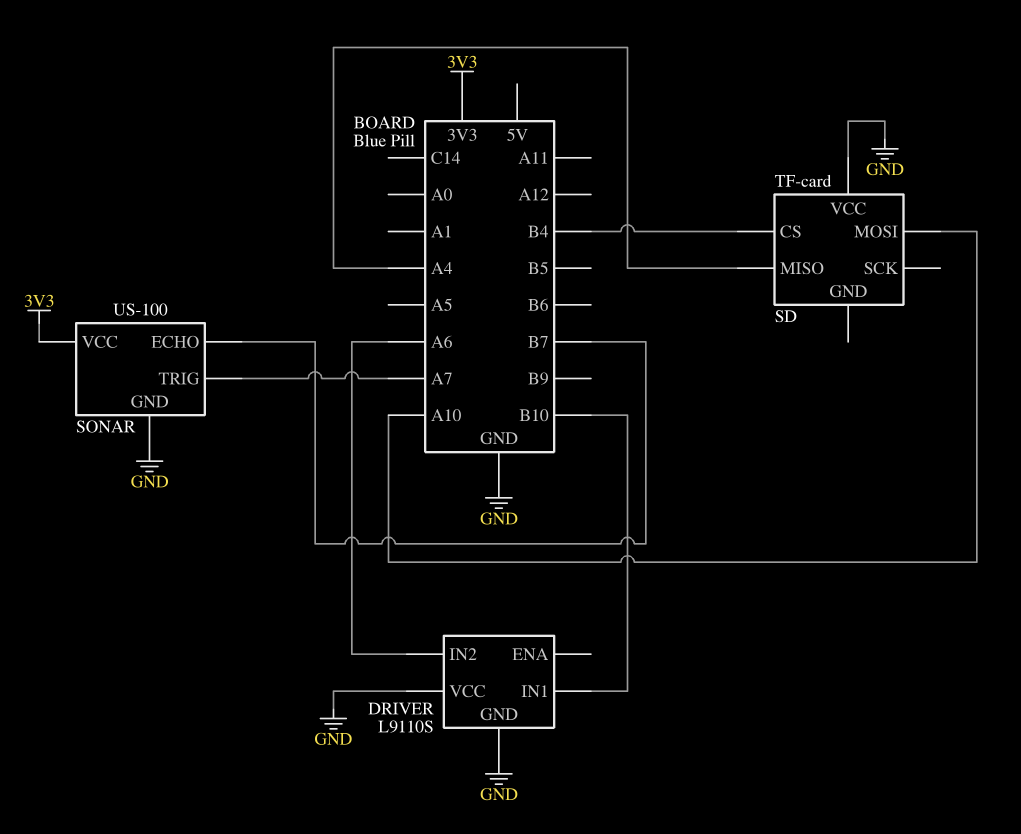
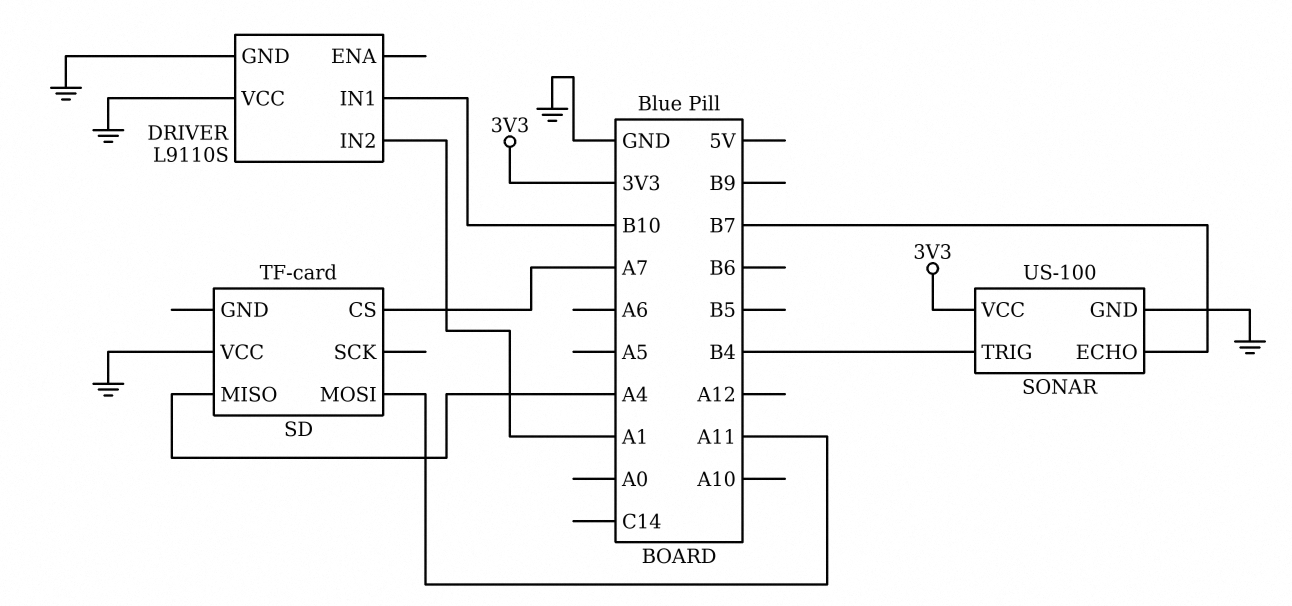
DRIVER pin IN2: A6 -> A1
SD pin CS: B4 -> A7
SD pin MOSI: A10 -> A11
SONAR pin TRIG: A7 -> B4

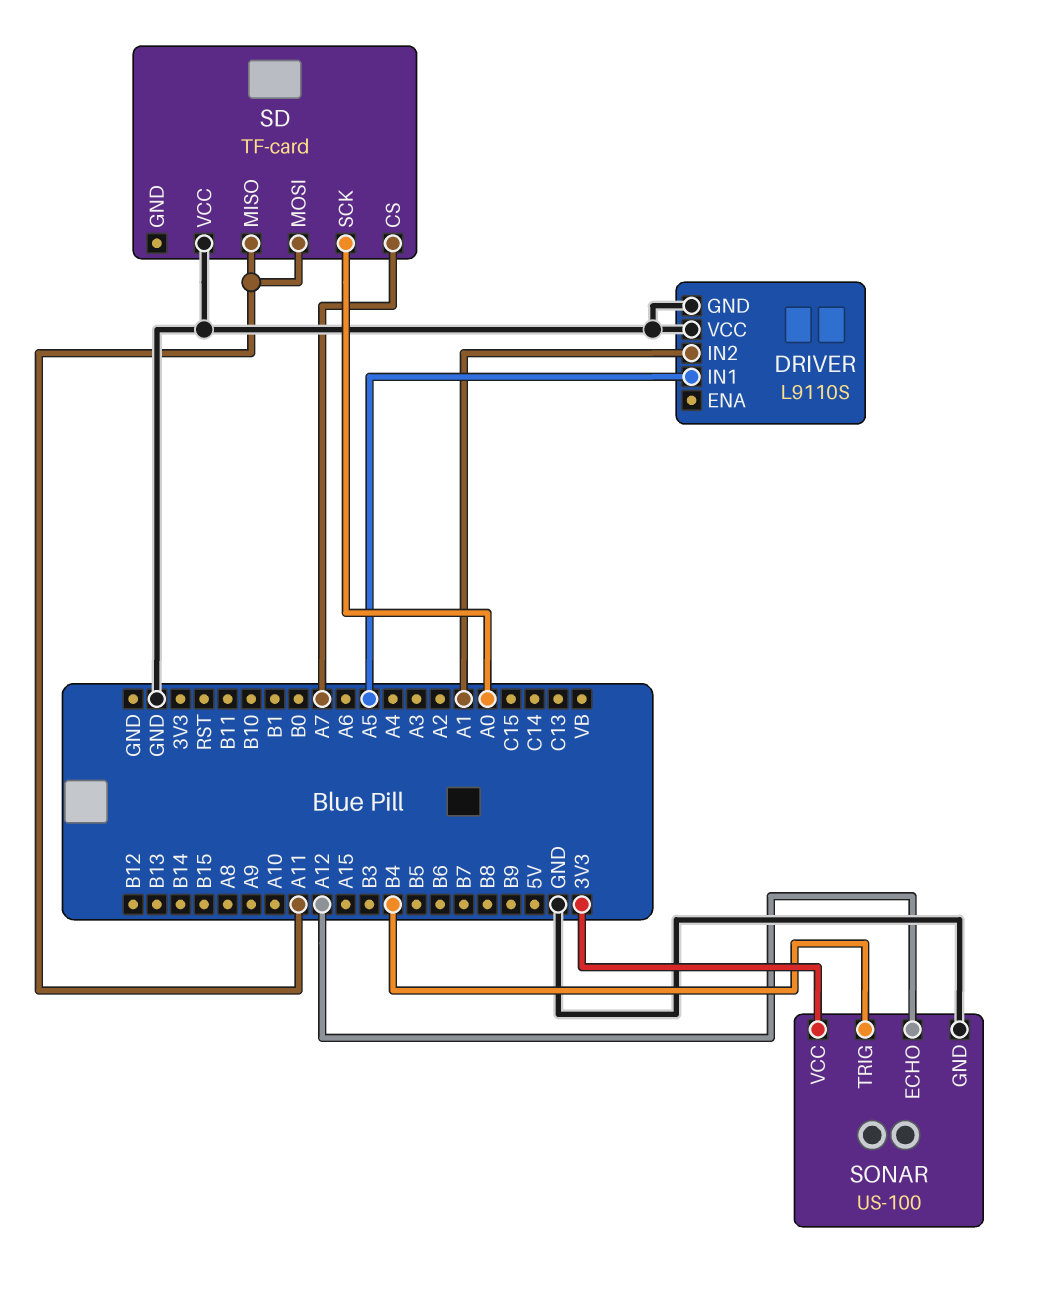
DRIVER pin IN1: B10 -> A5
SD pin MISO: A4 -> A11
SD pin SCK: none -> A0
SONAR pin ECHO: B7 -> A12

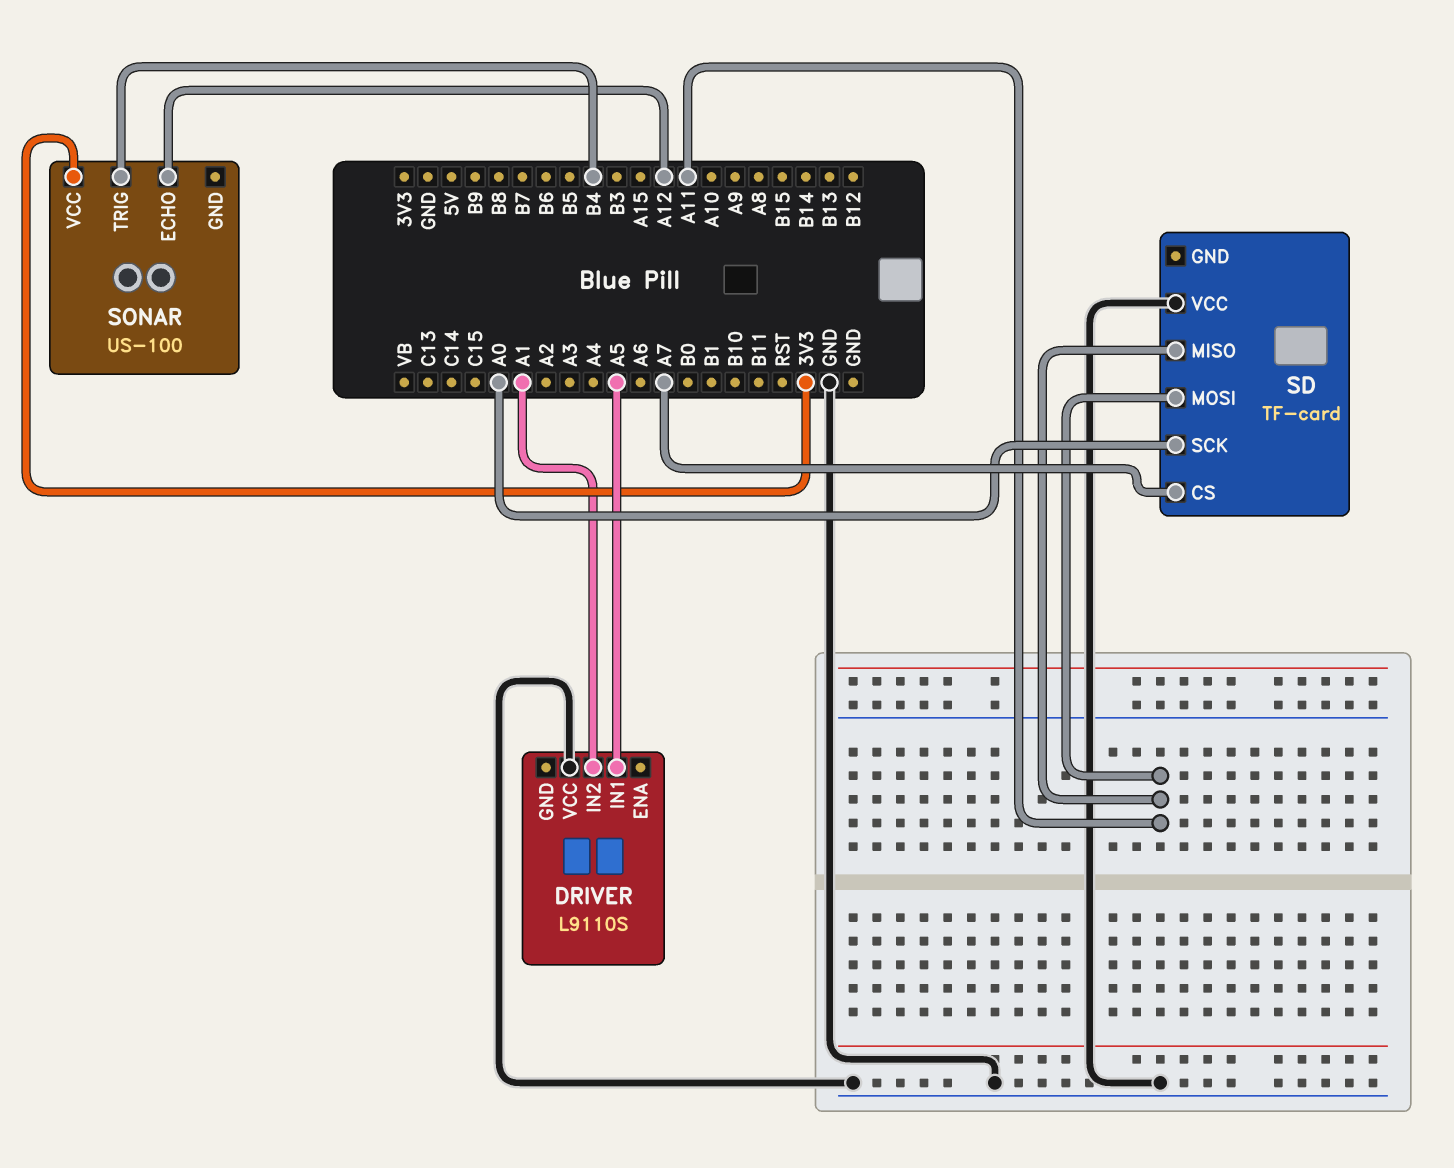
DRIVER pin GND: GND -> none
SONAR pin GND: GND -> none

